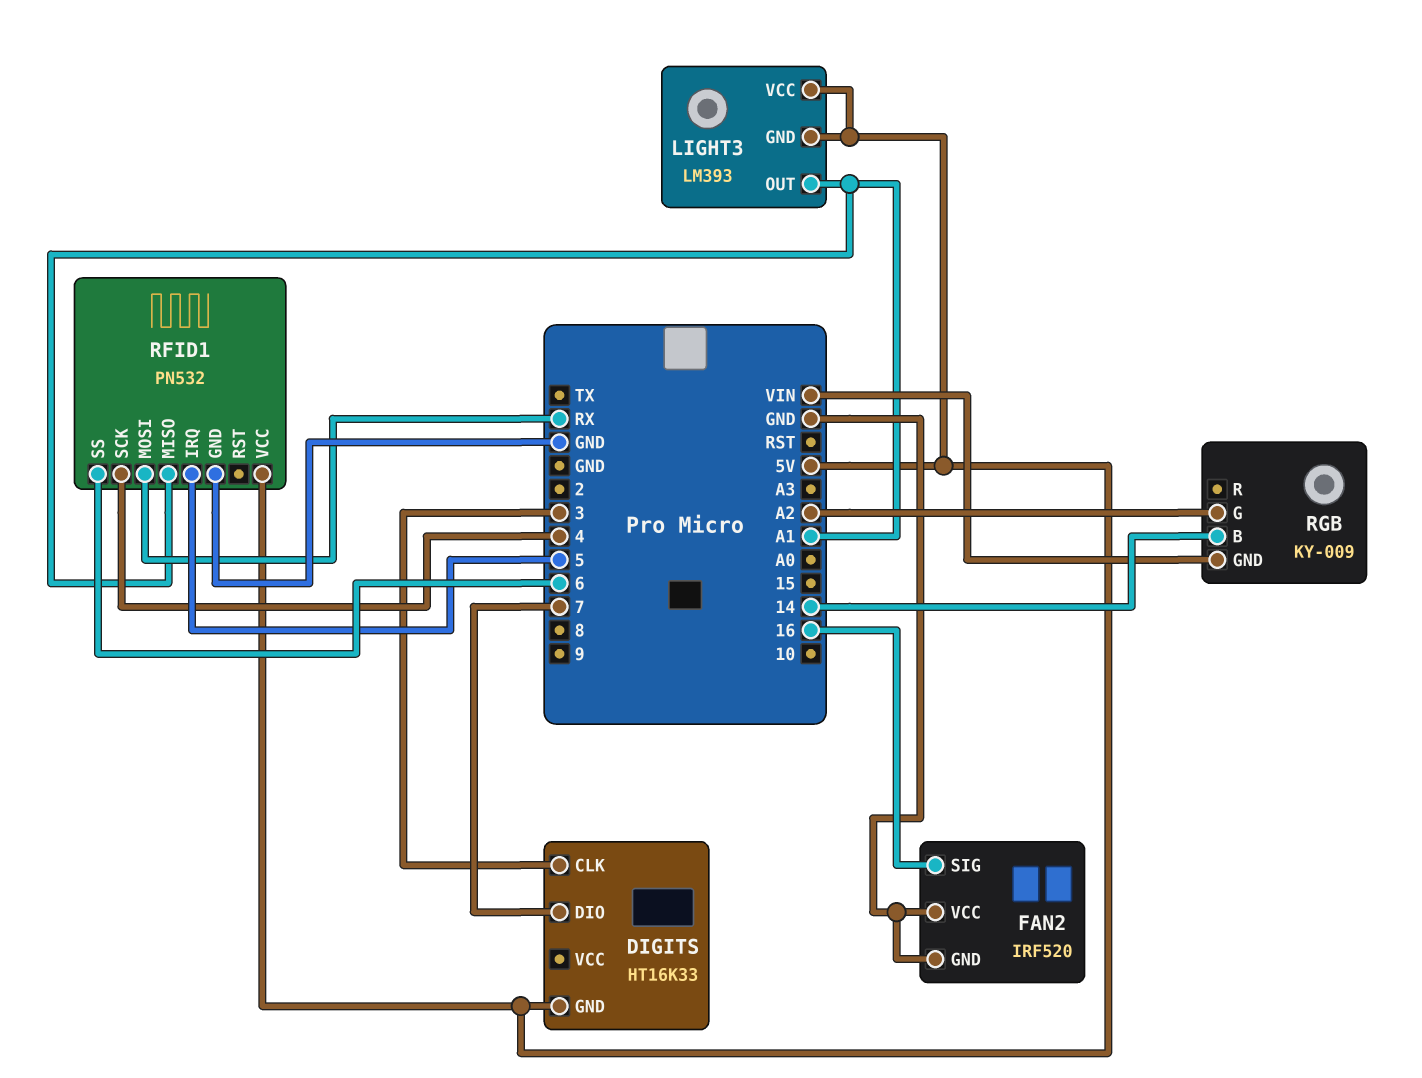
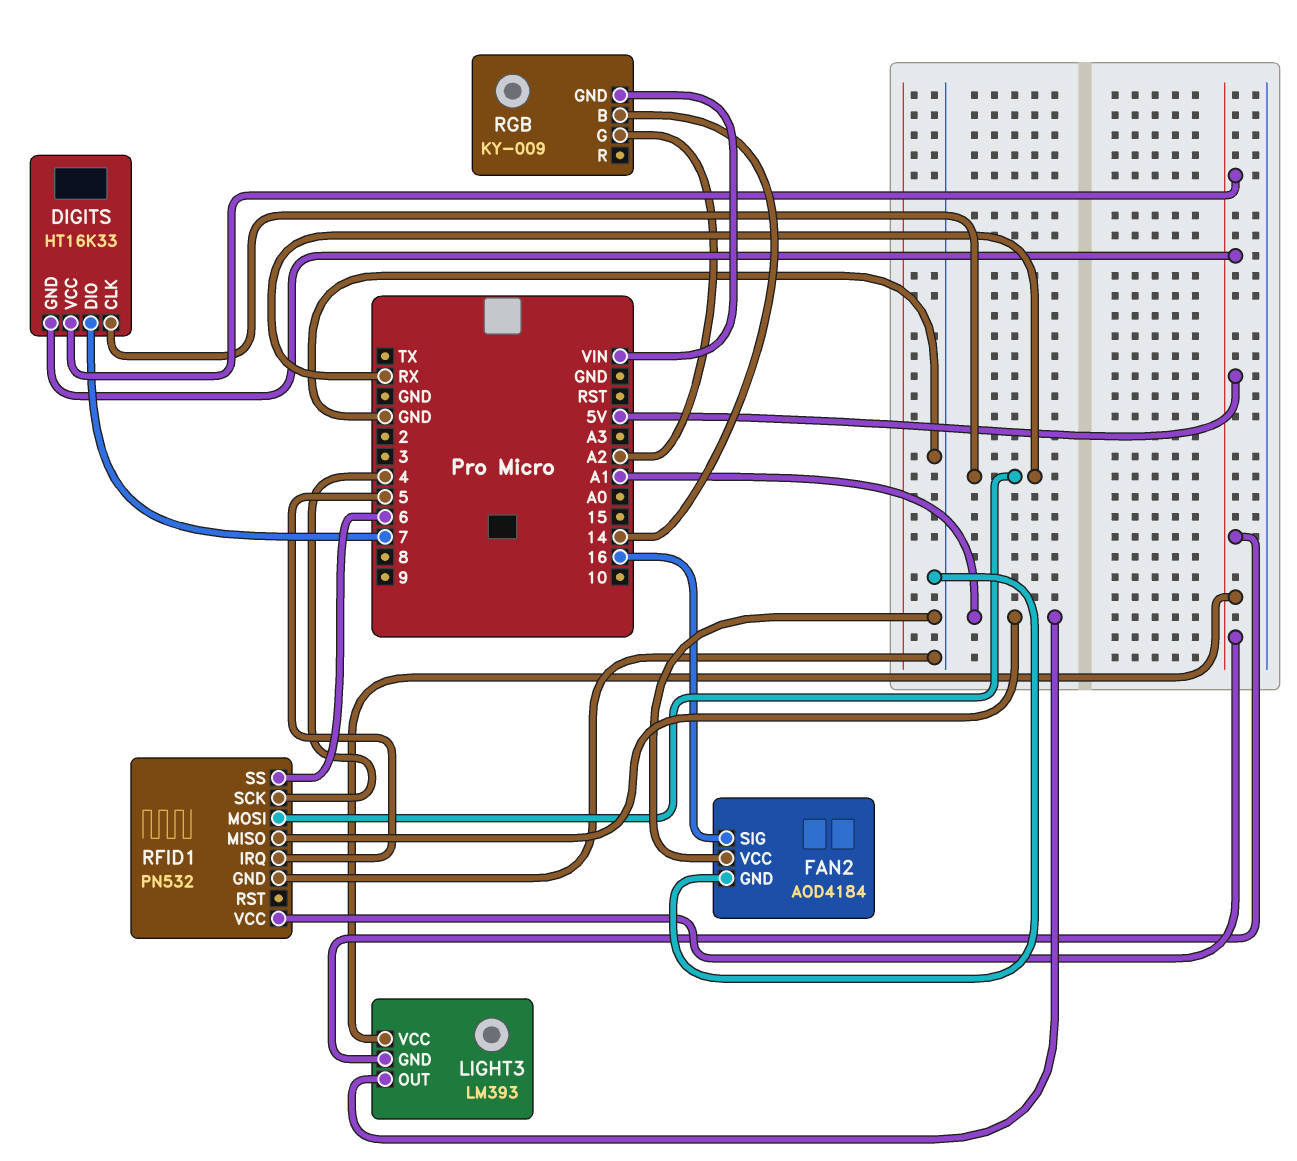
DIGITS pin CLK: 3 -> RX
DIGITS pin VCC: none -> 5V
FAN2: IRF520 -> AOD4184

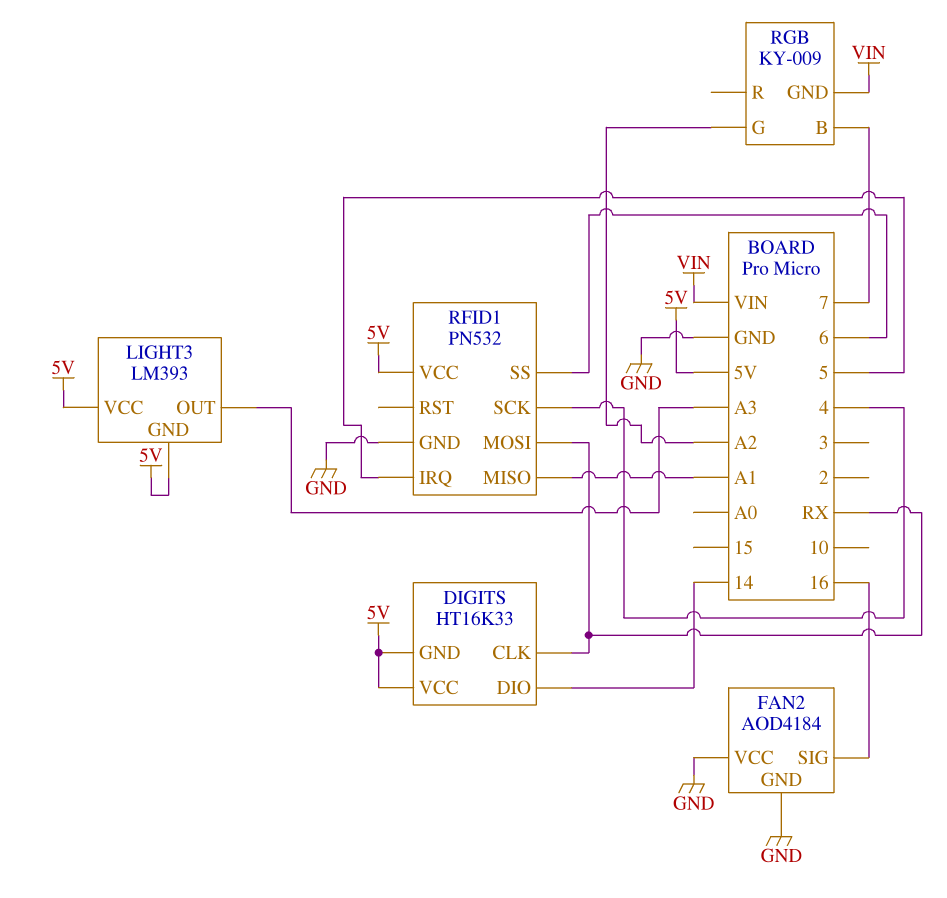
DIGITS pin DIO: 7 -> 14
LIGHT3 pin OUT: A1 -> A3
RGB pin B: 14 -> 7

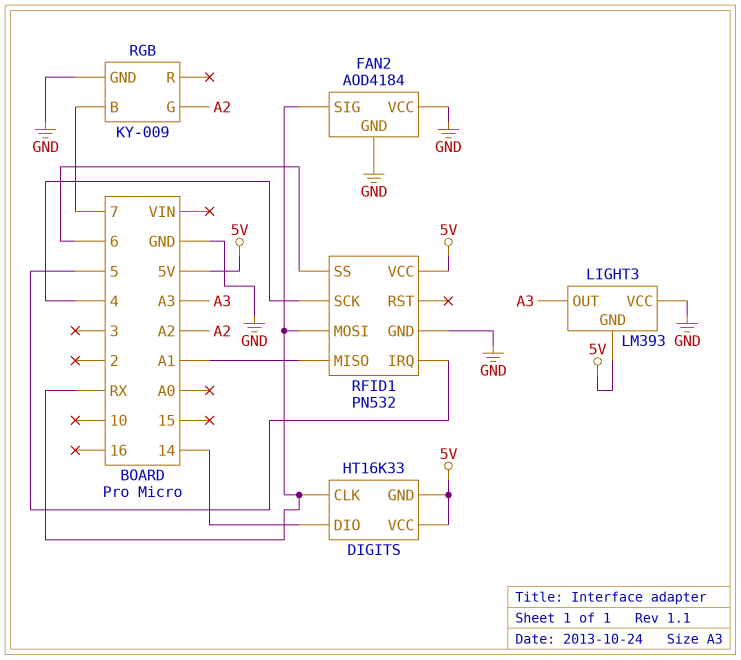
FAN2 pin SIG: 16 -> RX
LIGHT3 pin VCC: 5V -> GND
RGB pin GND: VIN -> GND

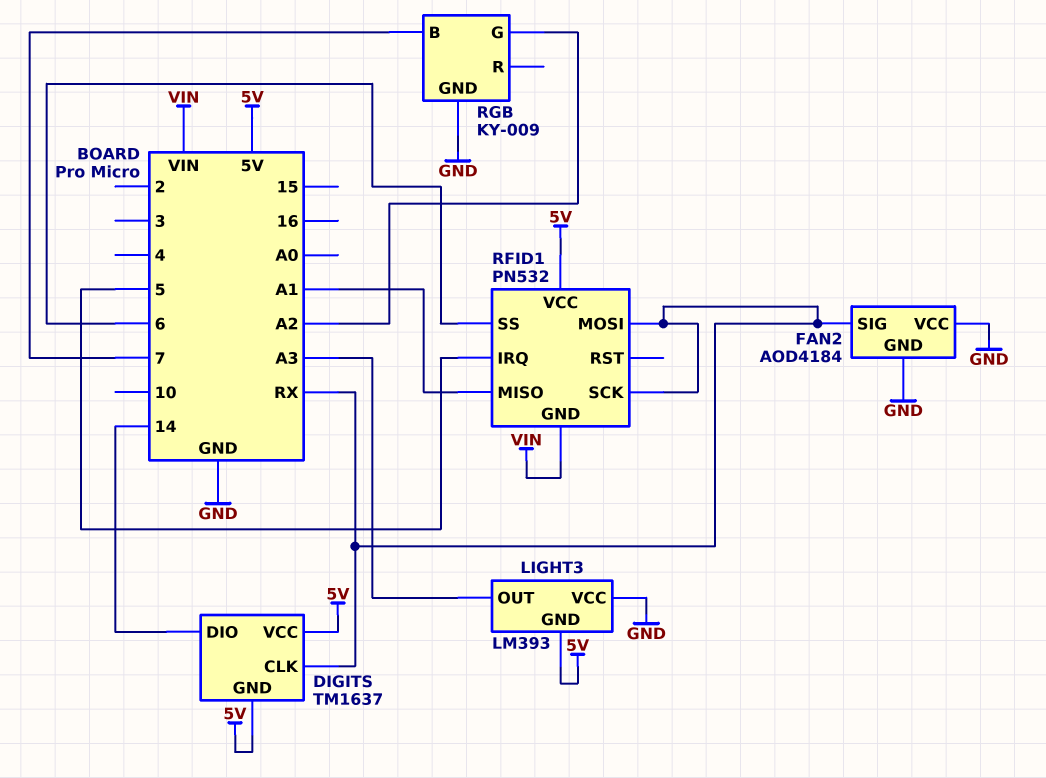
DIGITS: HT16K33 -> TM1637
RFID1 pin GND: GND -> VIN
RFID1 pin SCK: 4 -> RX

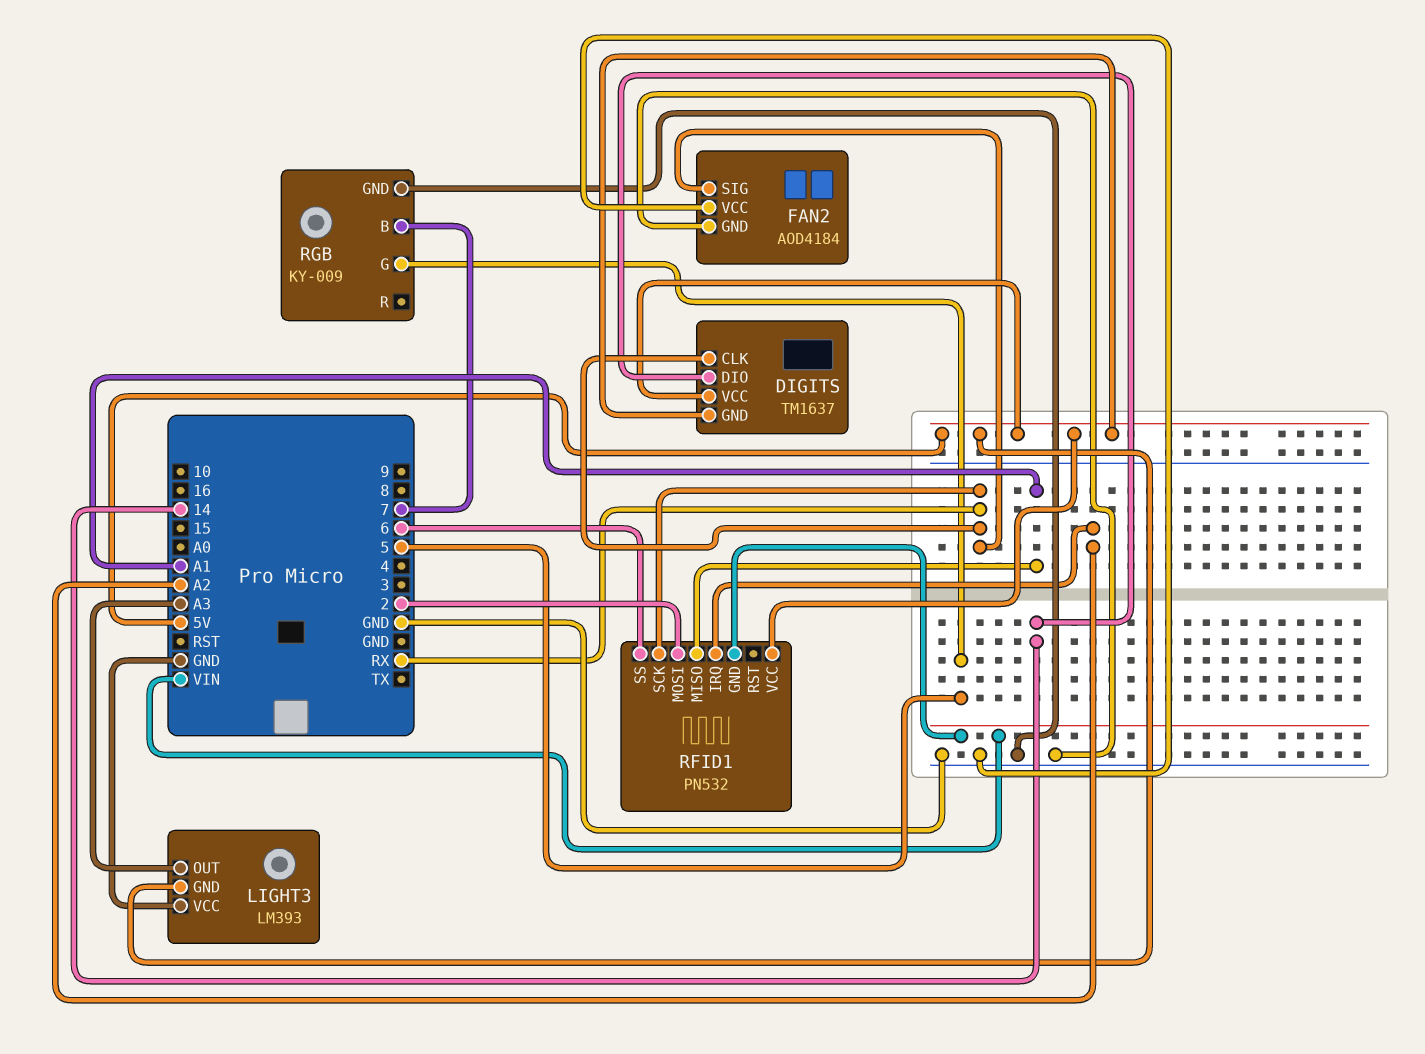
RFID1 pin IRQ: 5 -> A2
RFID1 pin MOSI: RX -> 2
RGB pin G: A2 -> 5

